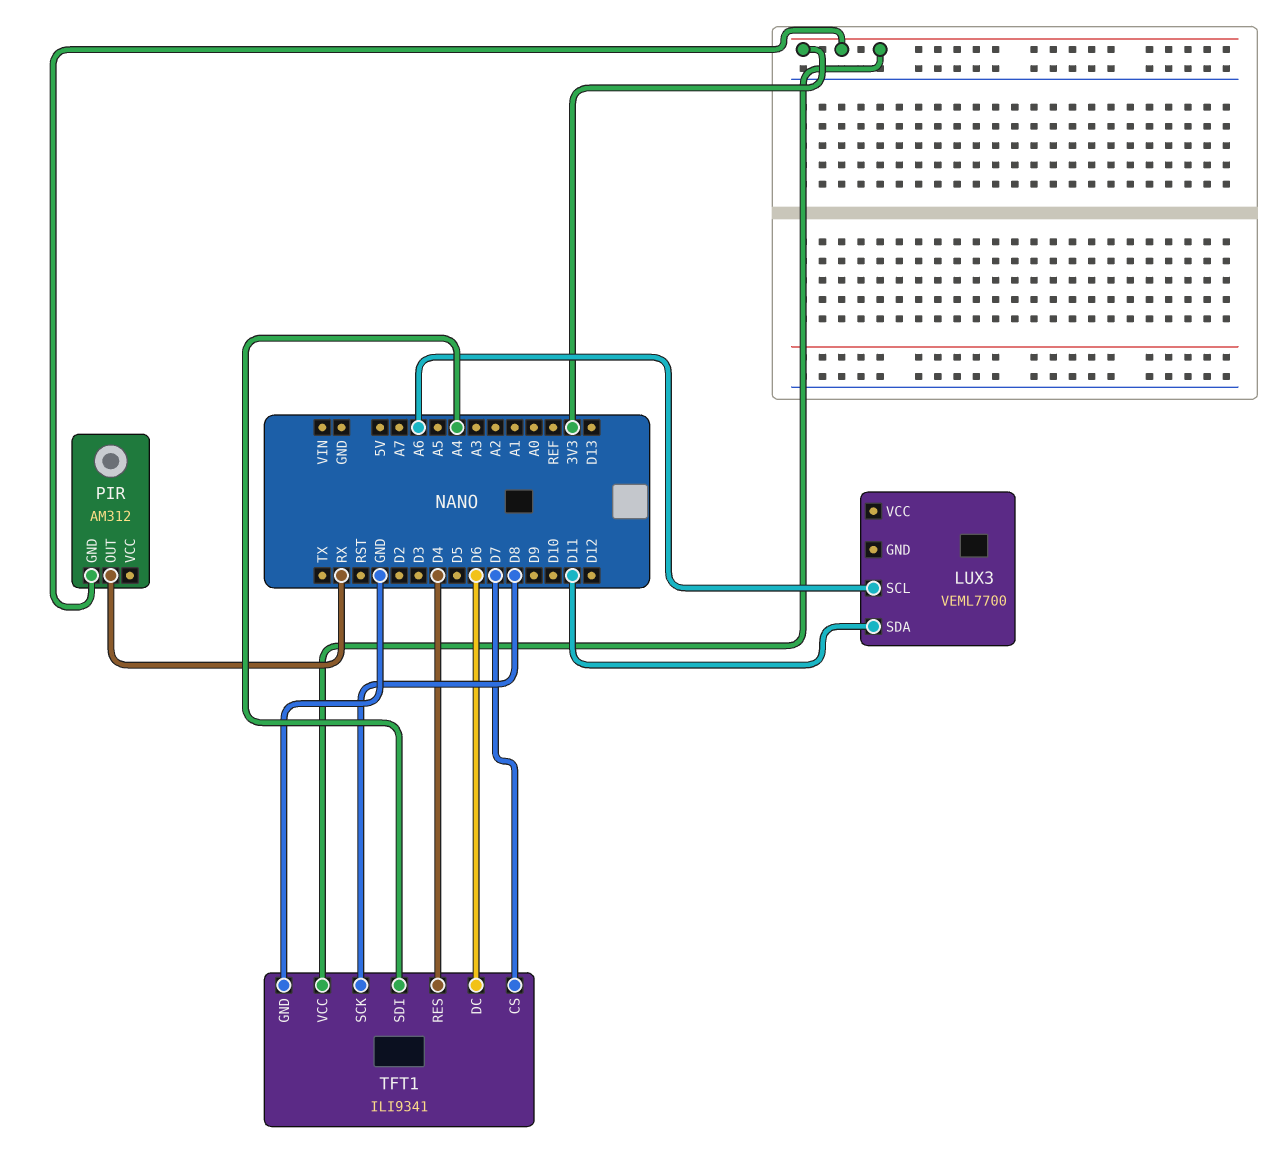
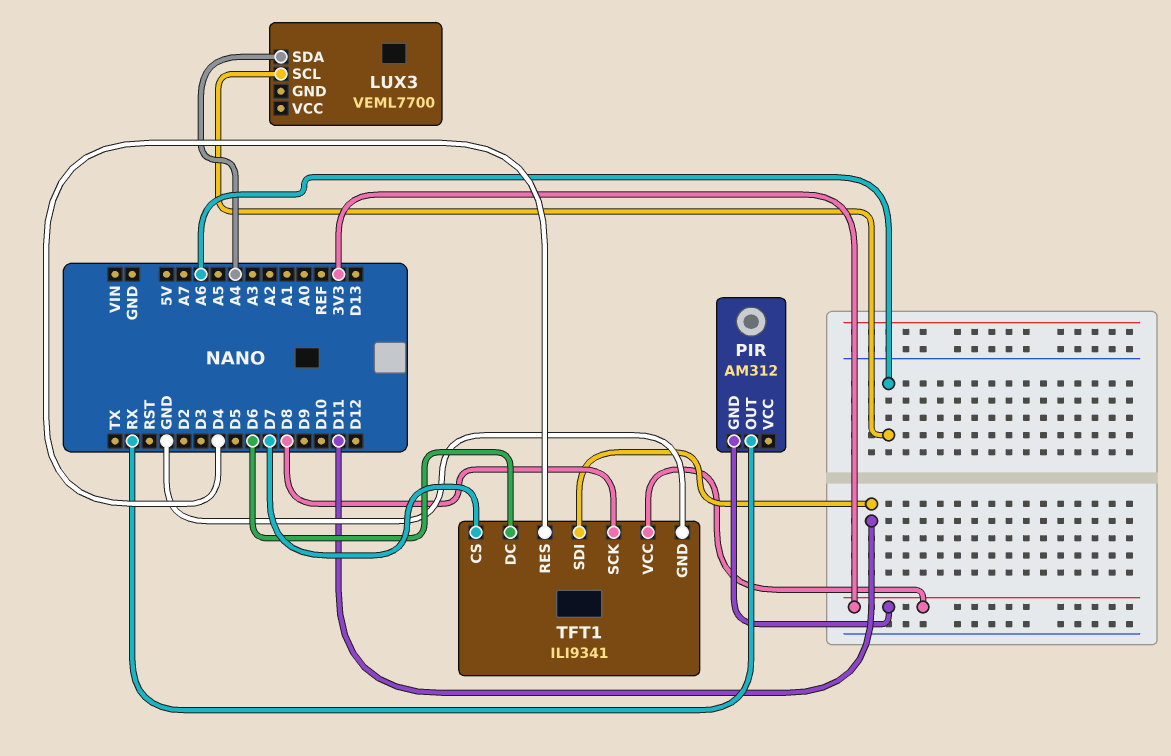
LUX3 pin SDA: D11 -> A4
TFT1 pin SDI: A4 -> D11

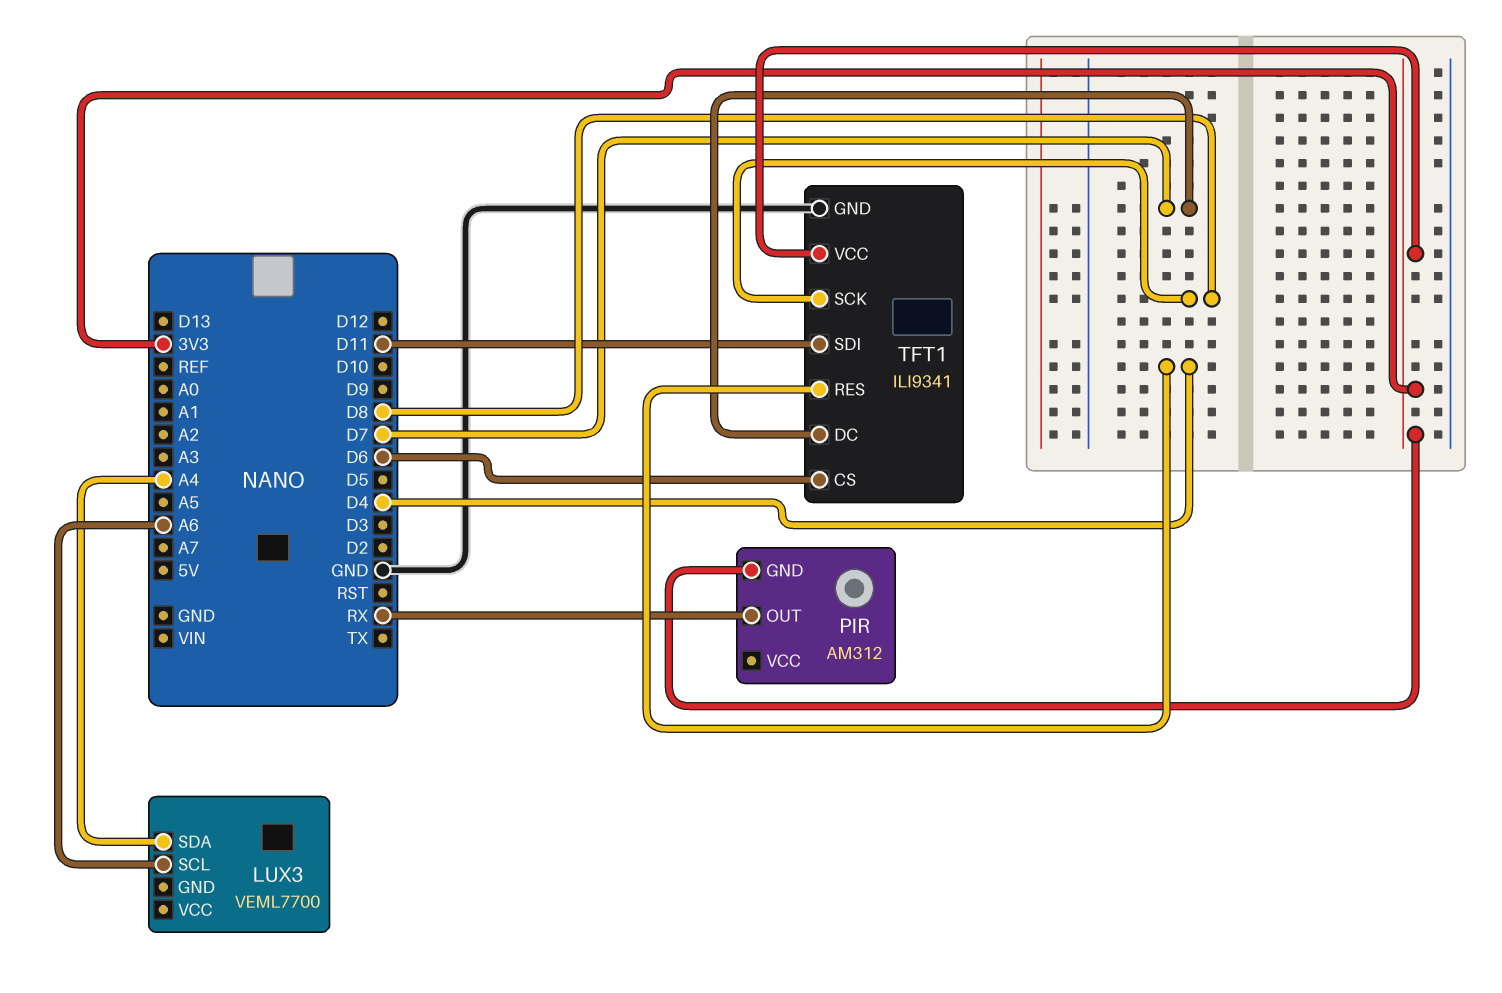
TFT1 pin CS: D7 -> D6
TFT1 pin DC: D6 -> D7

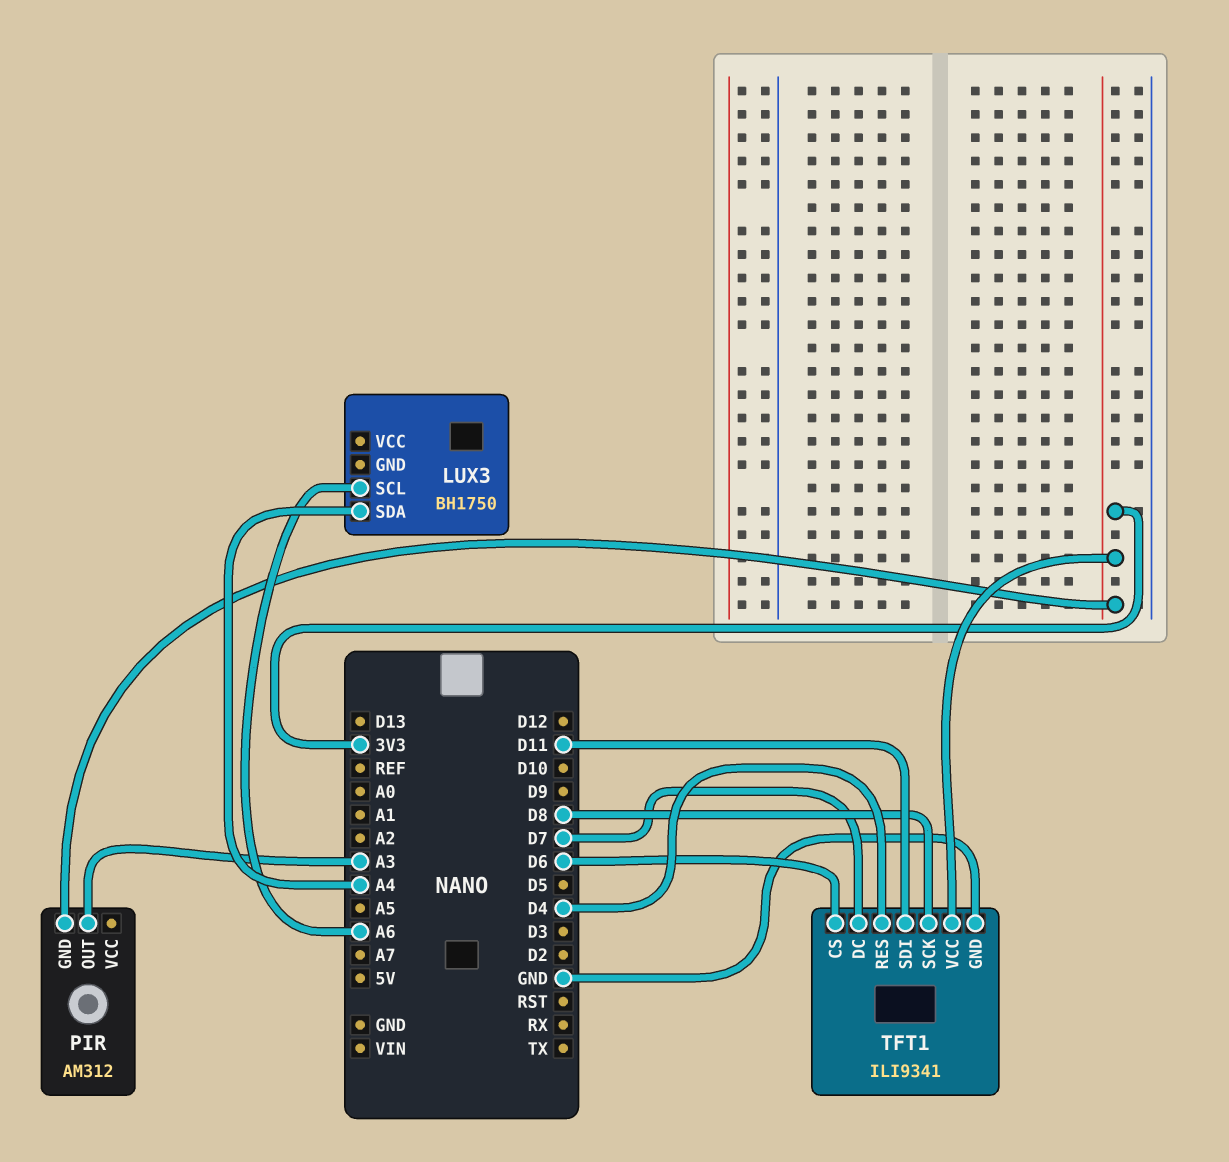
LUX3: VEML7700 -> BH1750
PIR pin OUT: RX -> A3

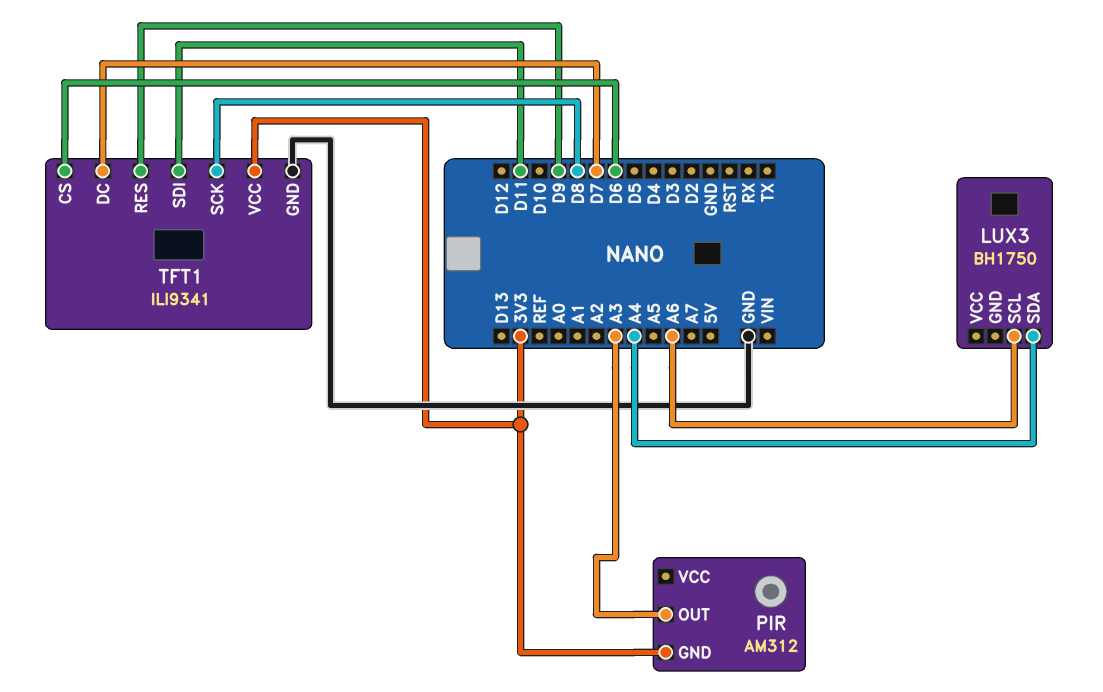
TFT1 pin RES: D4 -> D9

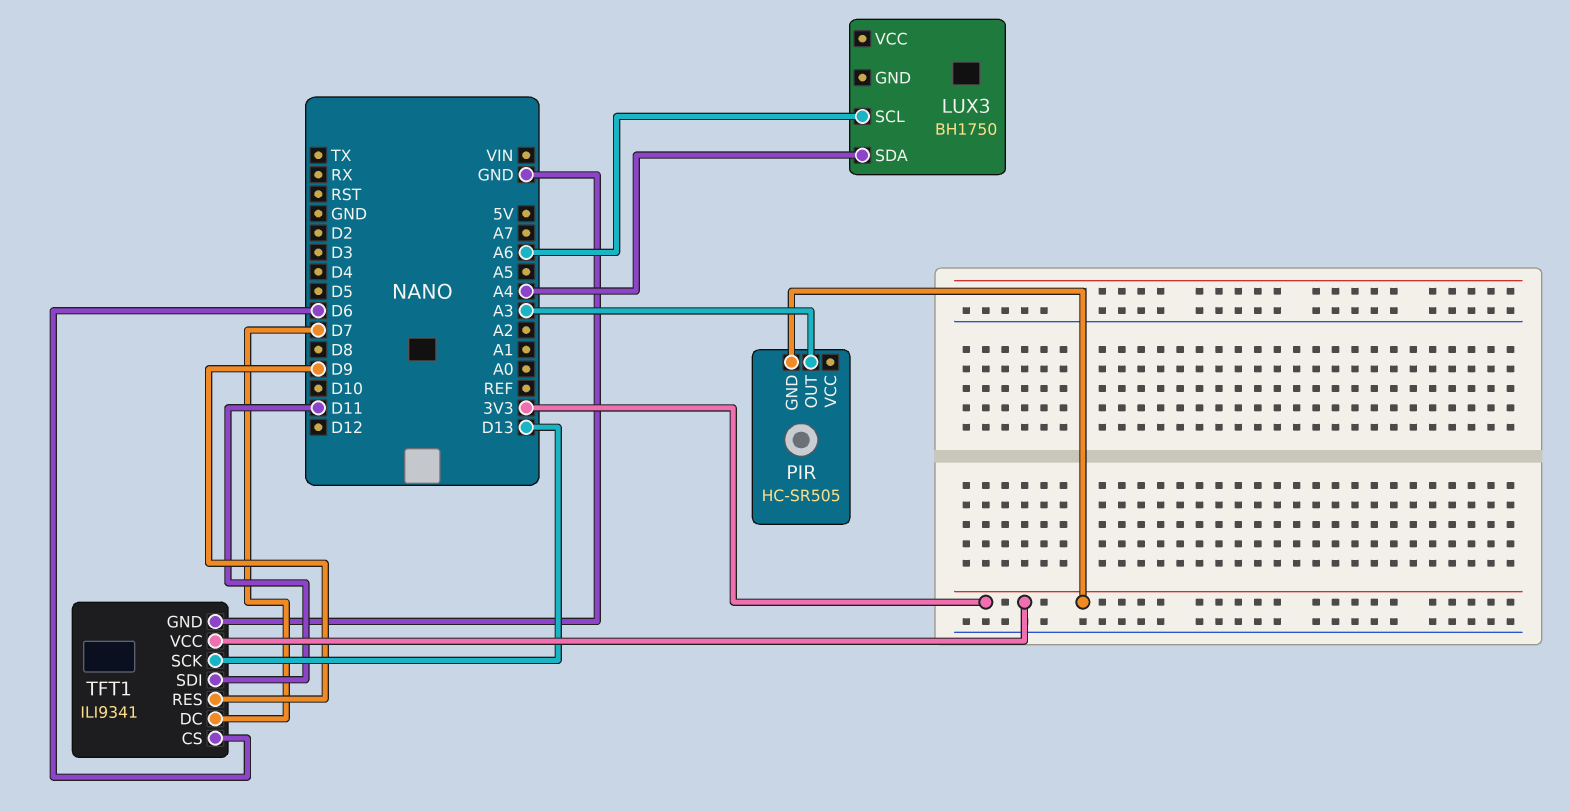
PIR: AM312 -> HC-SR505
TFT1 pin SCK: D8 -> D13

